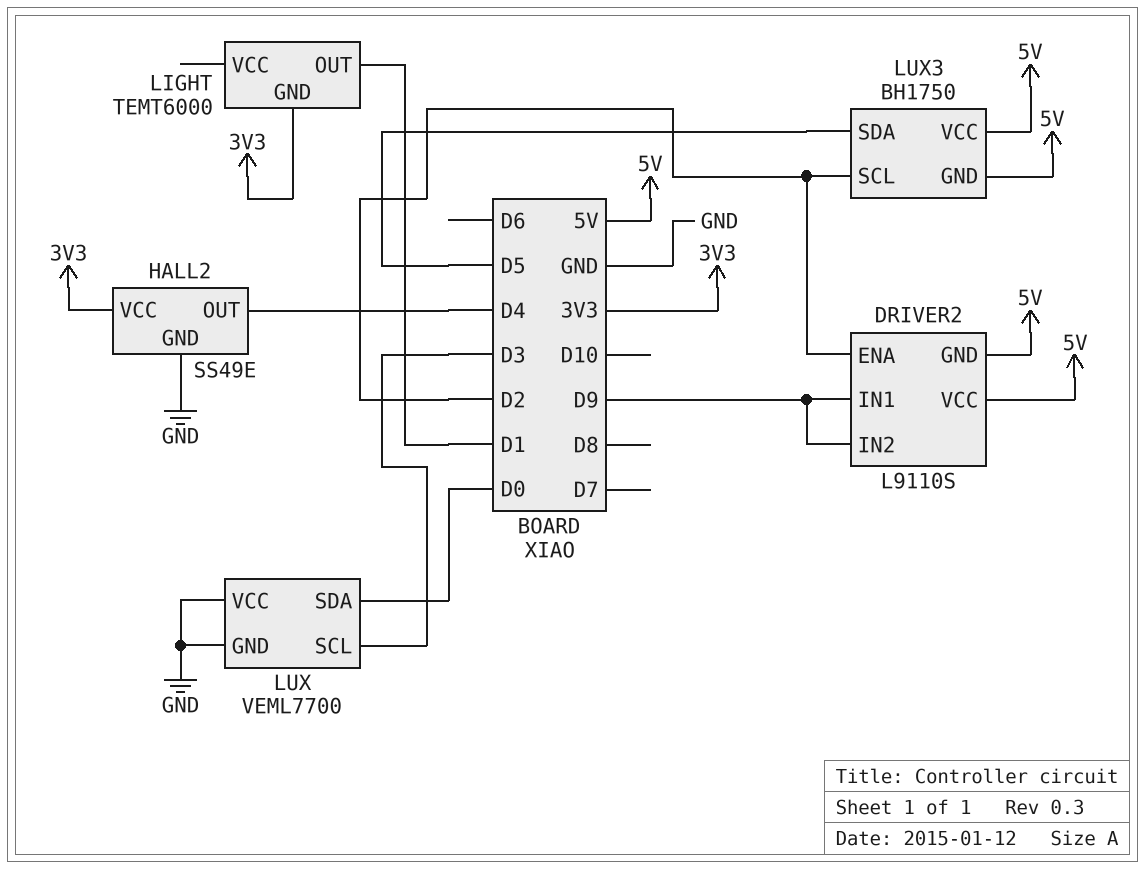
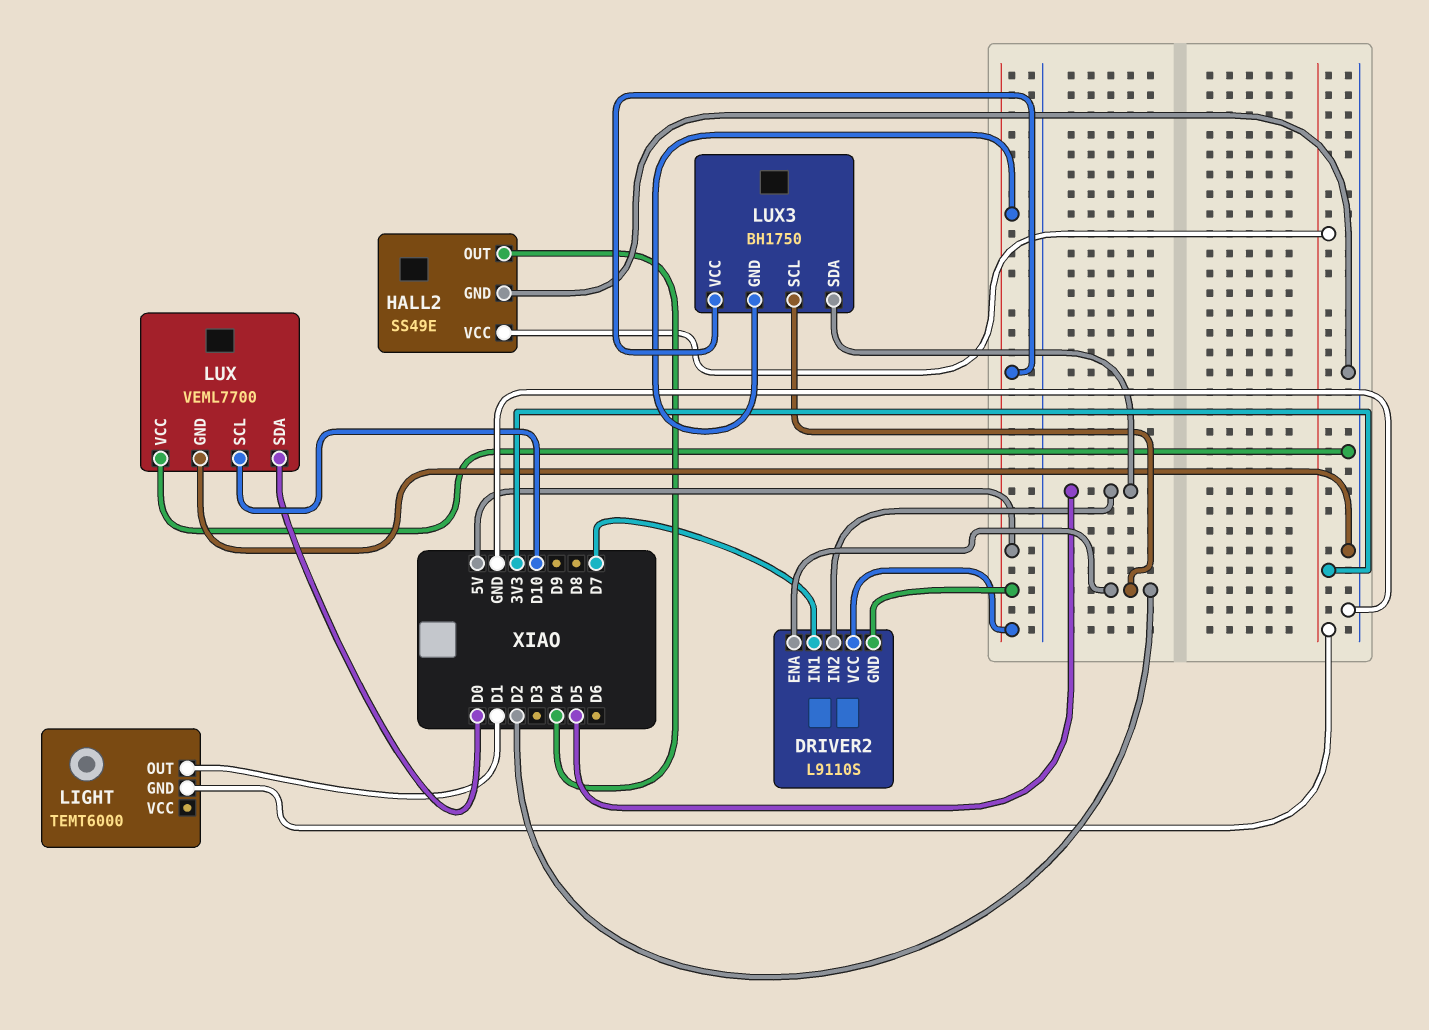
DRIVER2 pin IN1: D9 -> D7
DRIVER2 pin IN2: D9 -> D5
LUX pin SCL: D3 -> D10

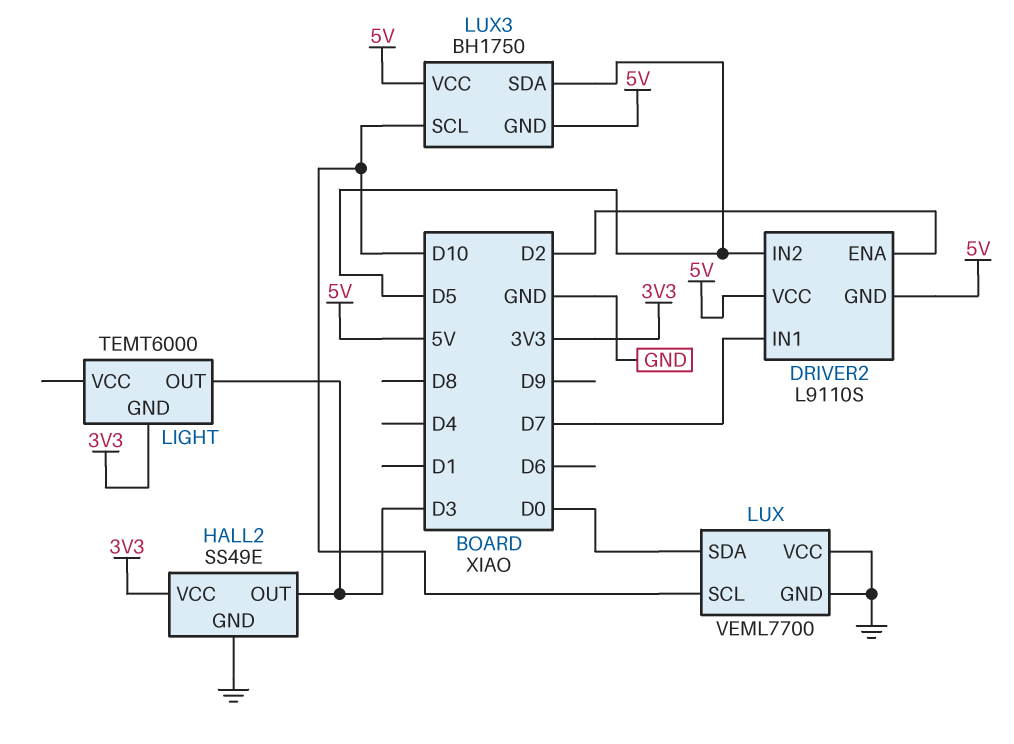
HALL2 pin OUT: D4 -> D3
LIGHT pin OUT: D1 -> D3
LUX3 pin SCL: D2 -> D10

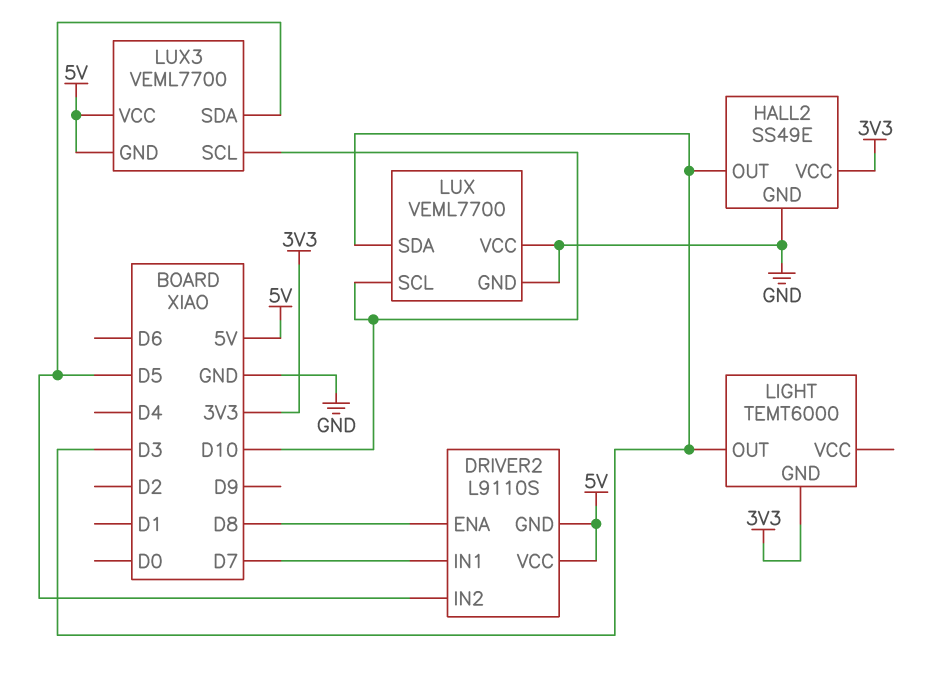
DRIVER2 pin ENA: D2 -> D8
LUX pin SDA: D0 -> D3
LUX3: BH1750 -> VEML7700

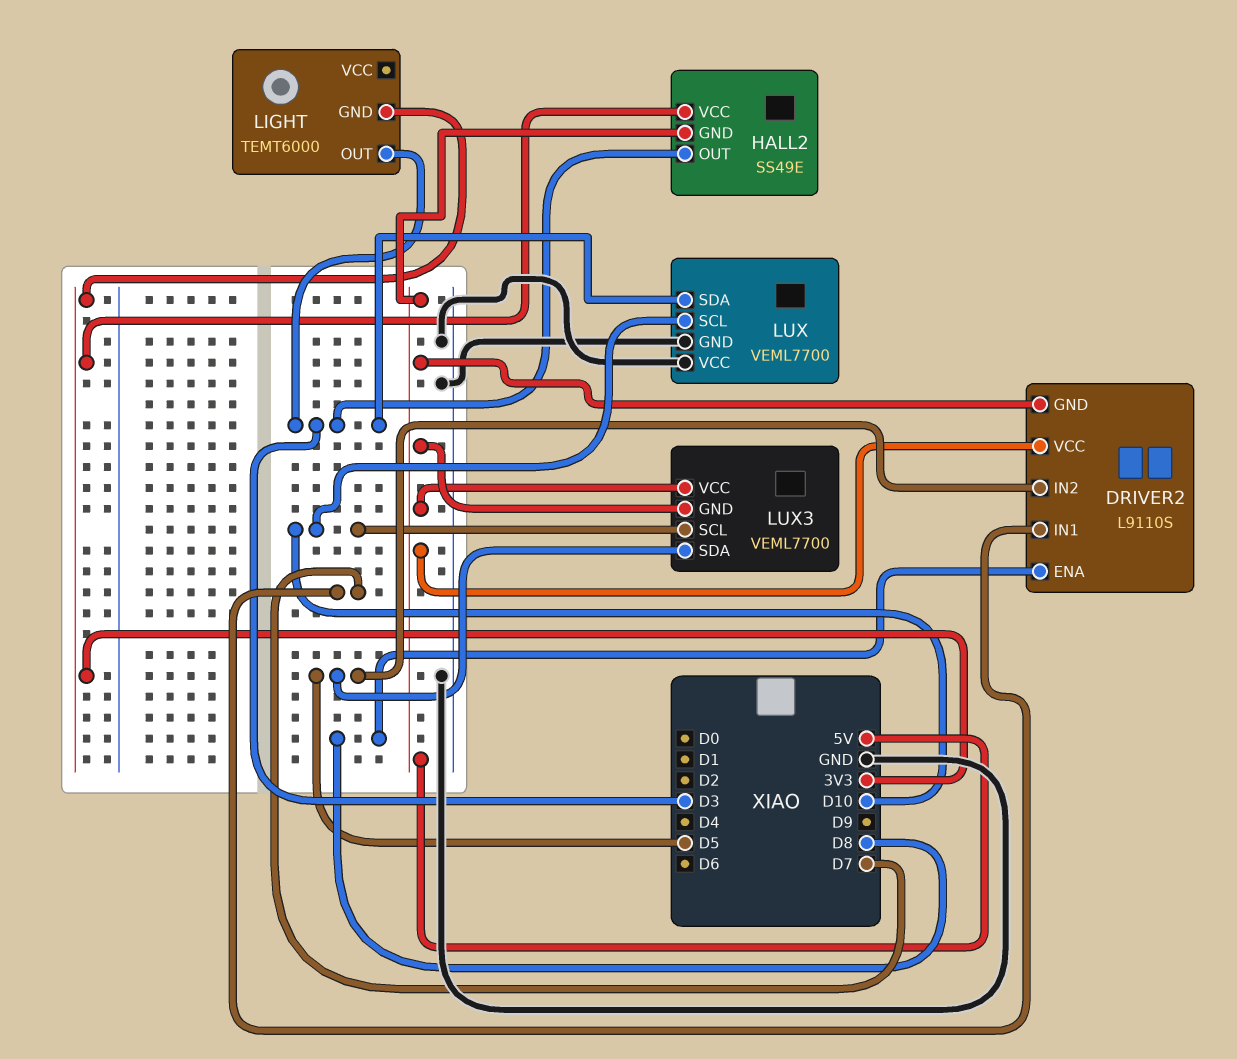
HALL2 pin GND: GND -> 5V

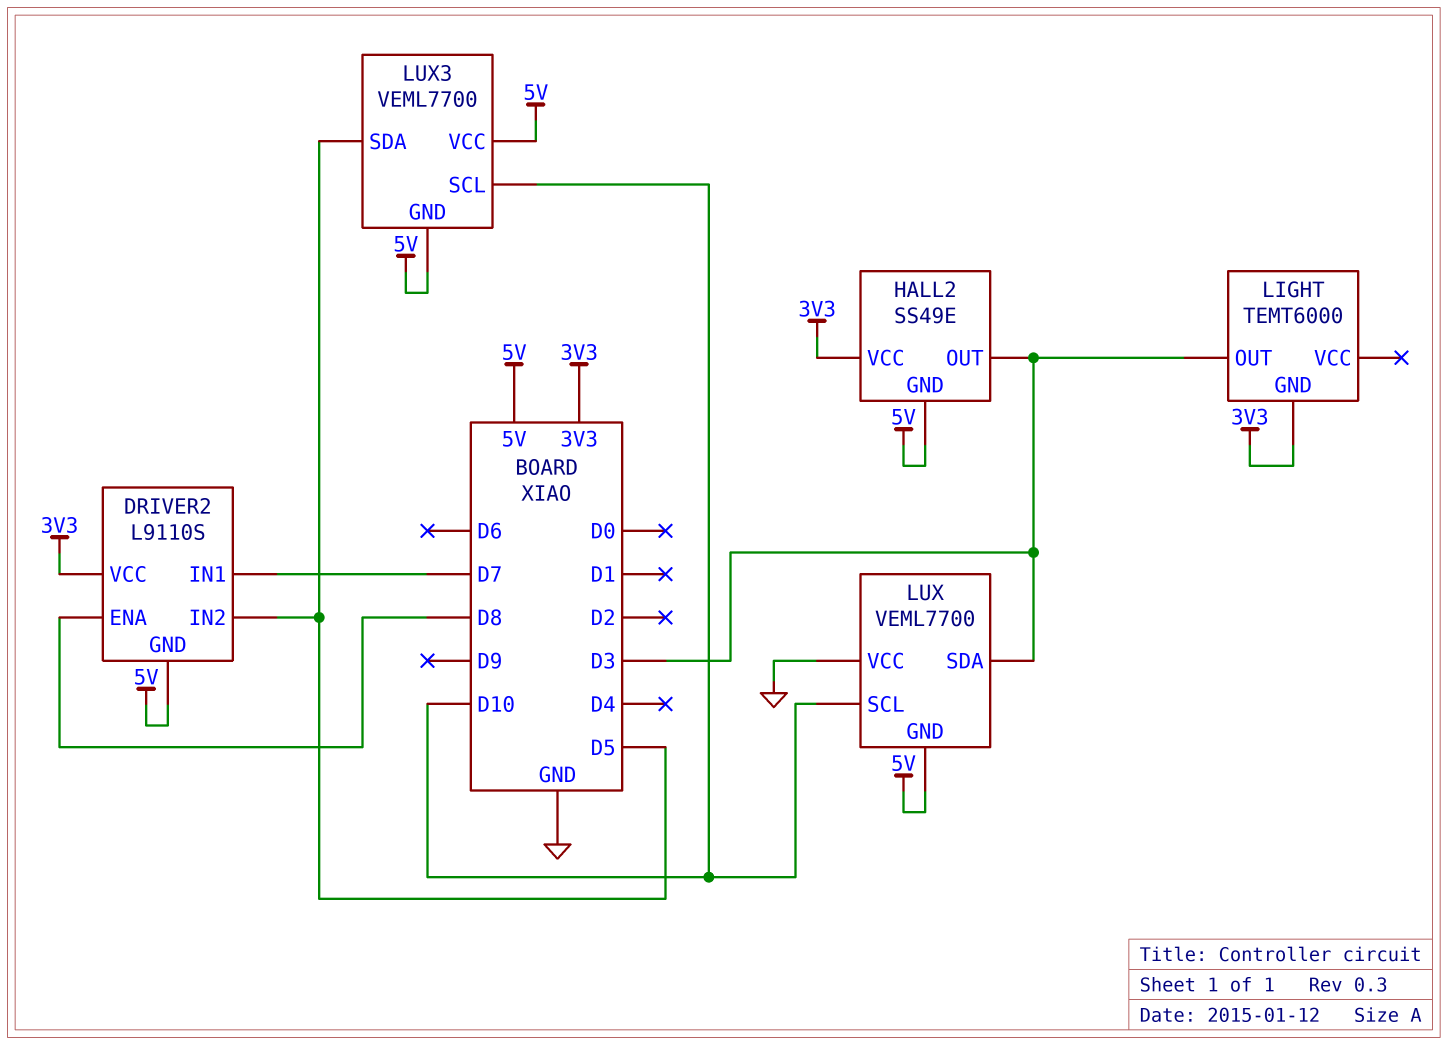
DRIVER2 pin VCC: 5V -> 3V3
LUX pin GND: GND -> 5V

